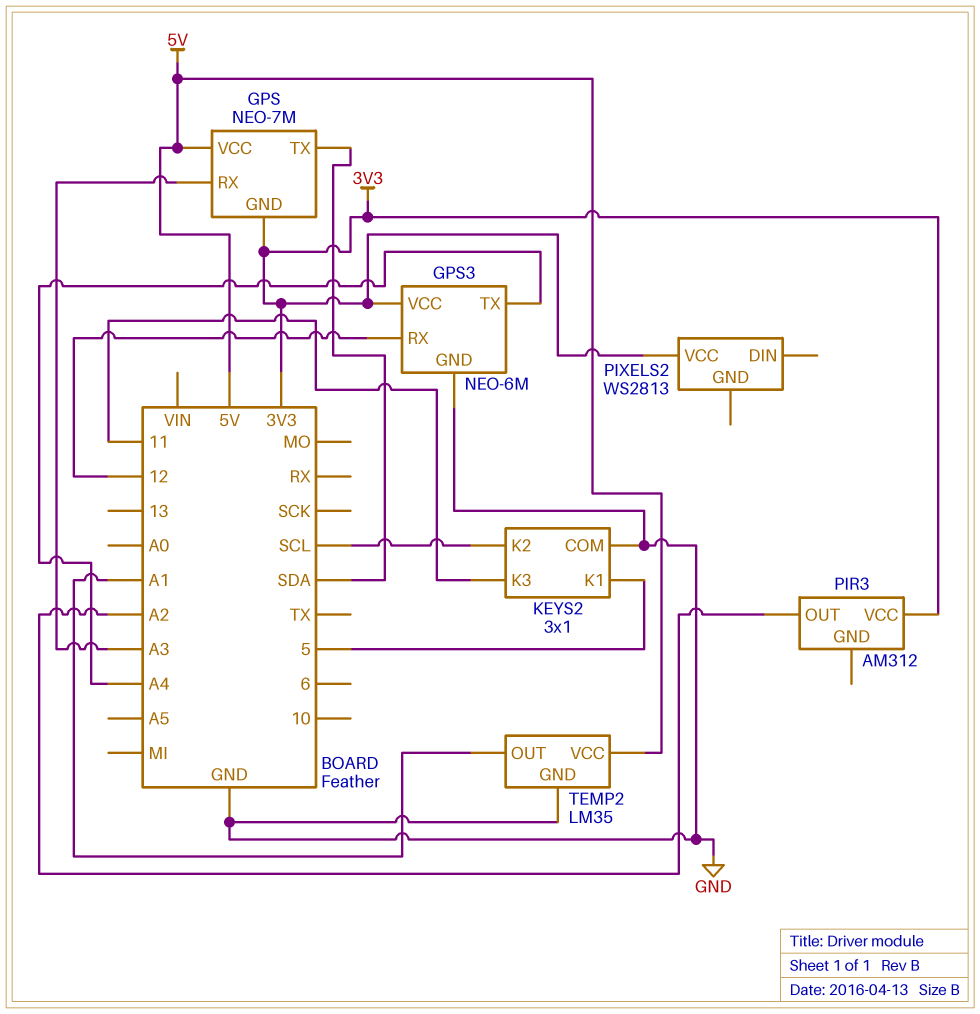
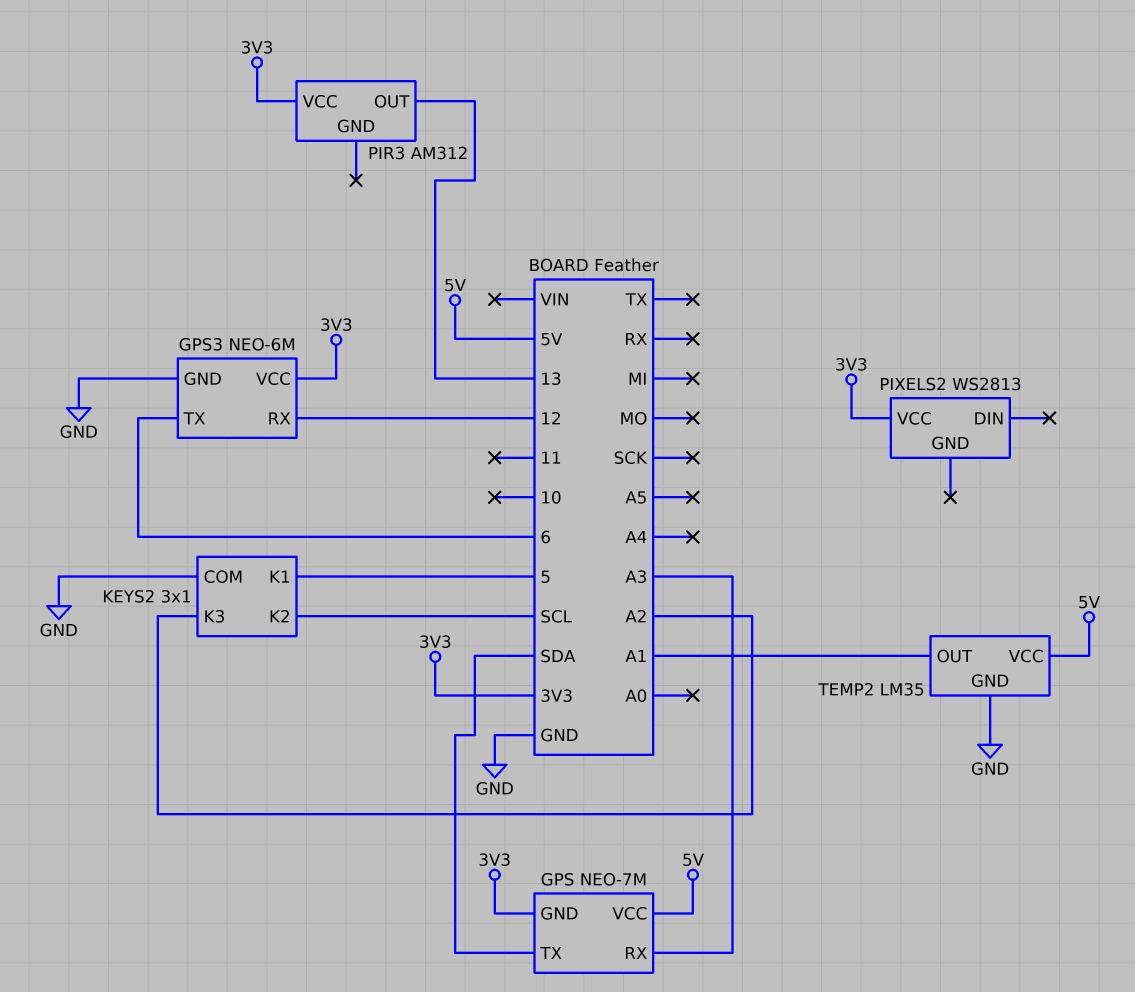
GPS3 pin TX: A4 -> 6
KEYS2 pin K3: 11 -> A2
PIR3 pin OUT: A2 -> 13

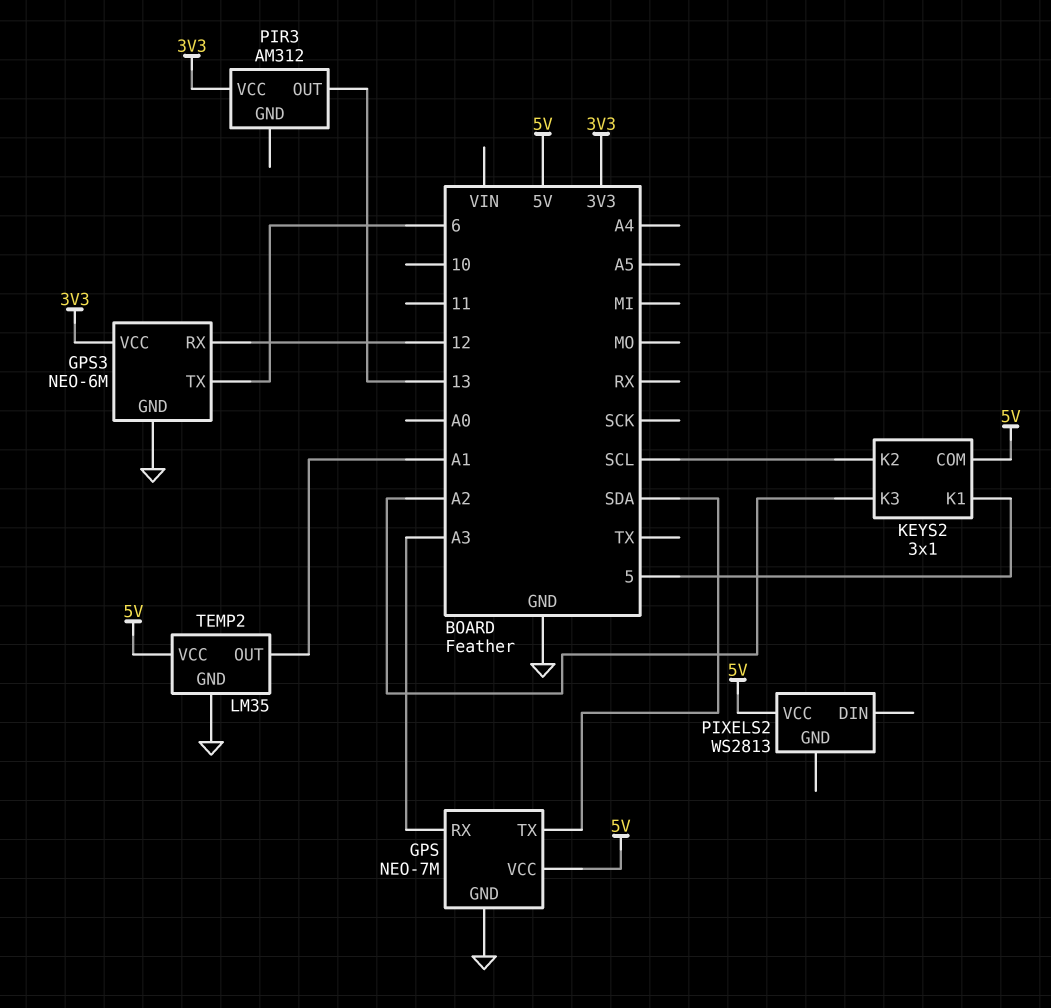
GPS pin GND: 3V3 -> GND
KEYS2 pin COM: GND -> 5V
PIXELS2 pin VCC: 3V3 -> 5V

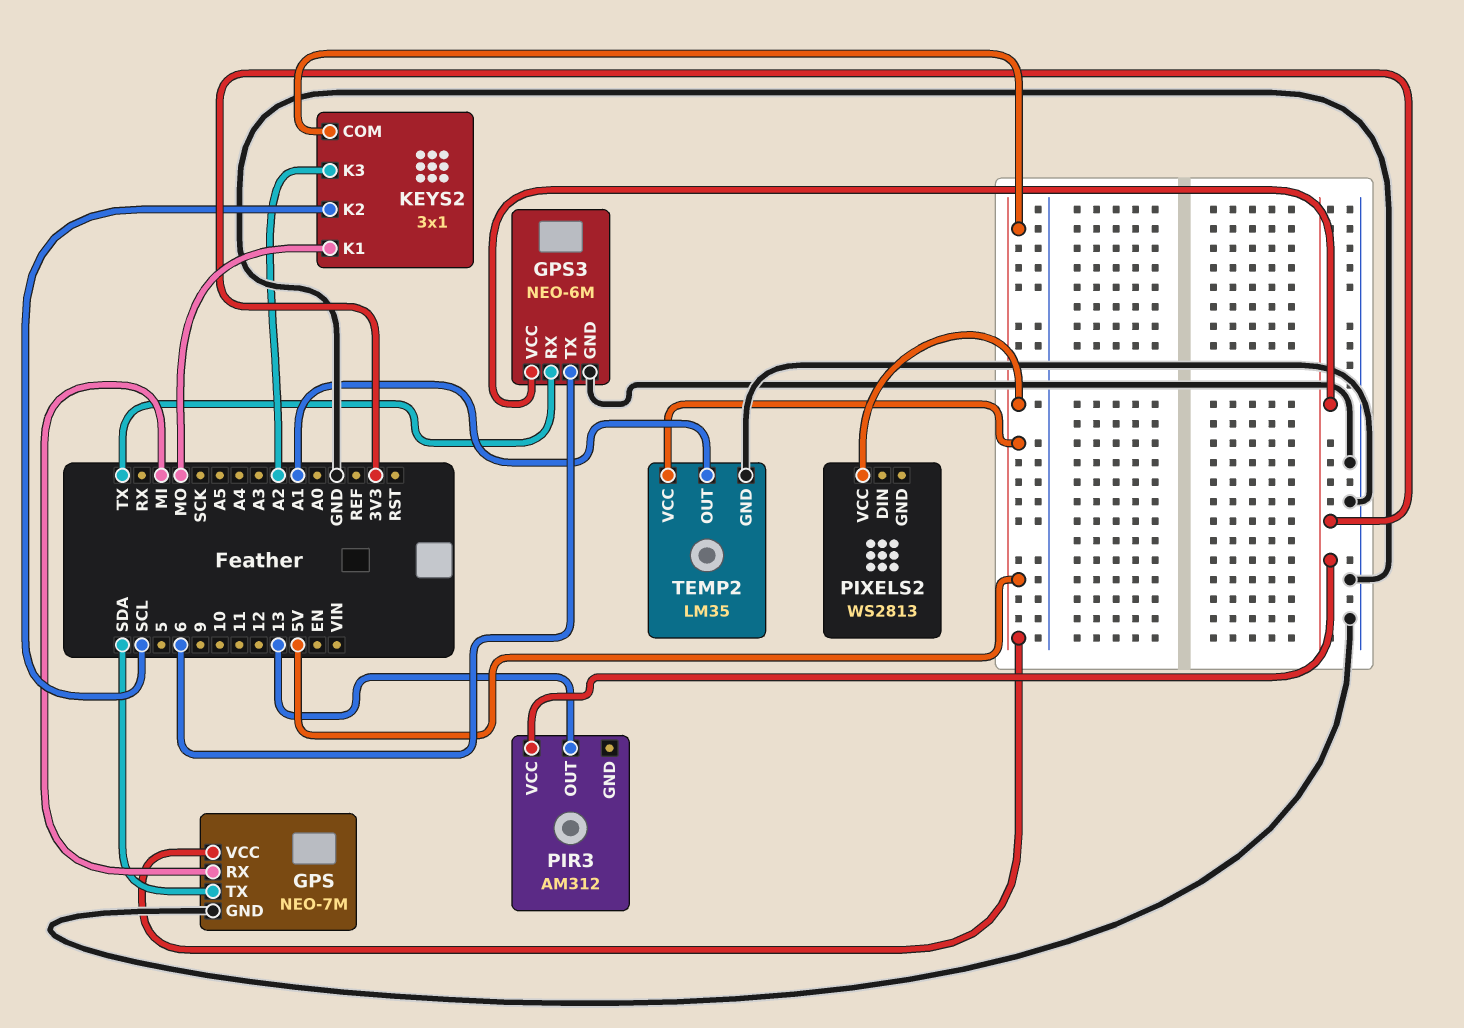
GPS pin RX: A3 -> MI
GPS3 pin RX: 12 -> TX
KEYS2 pin K1: 5 -> MO

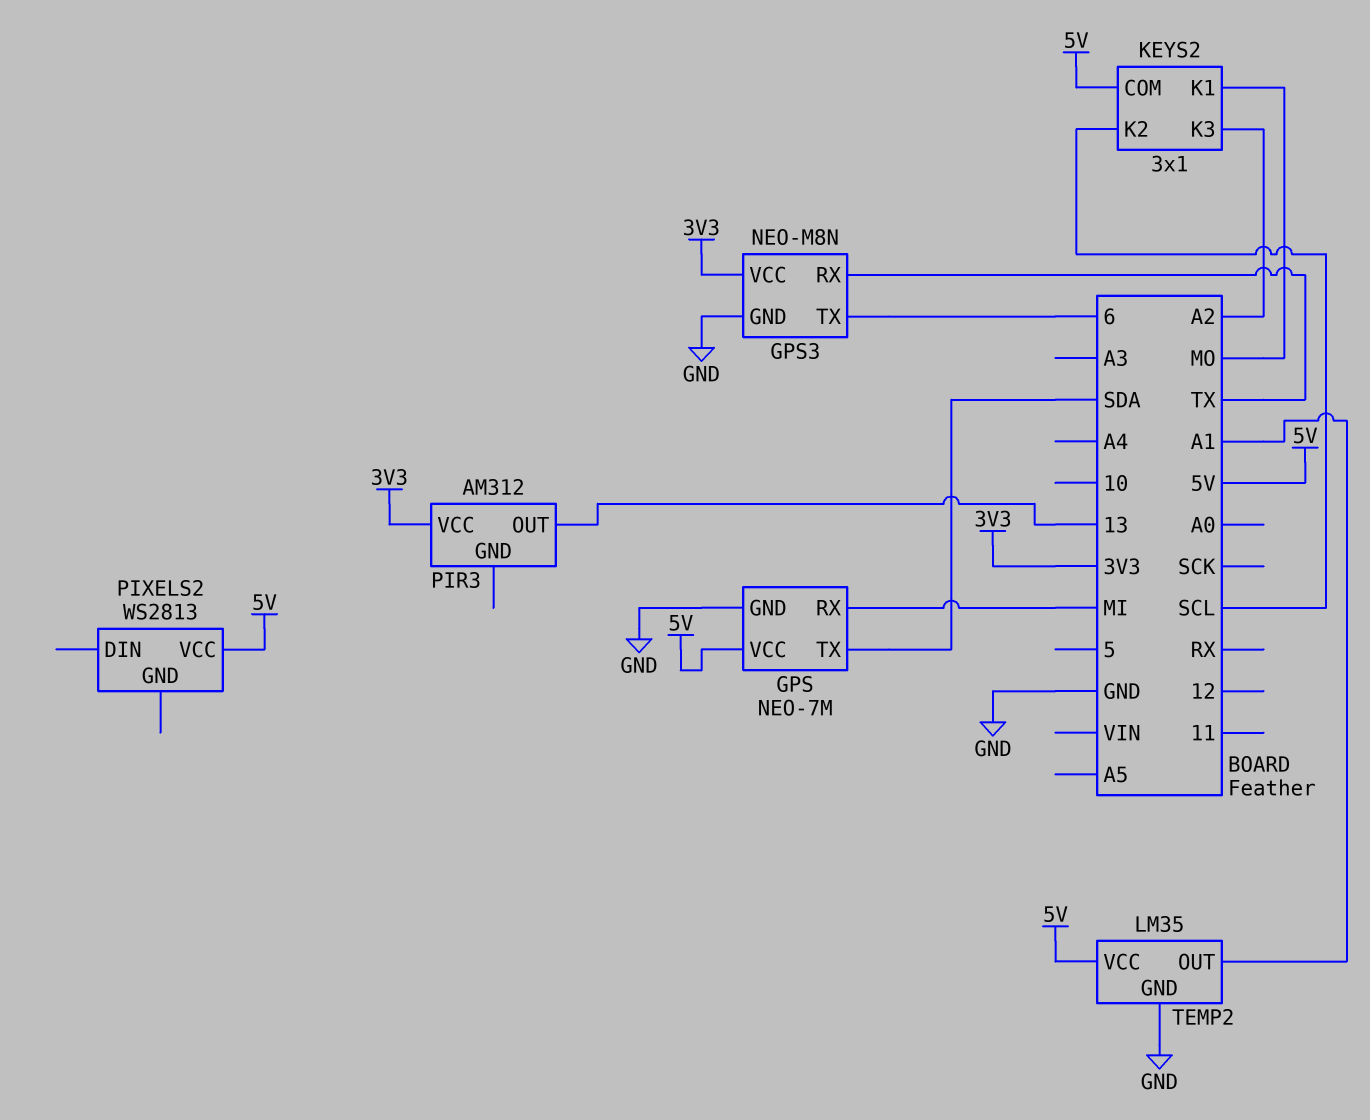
GPS3: NEO-6M -> NEO-M8N

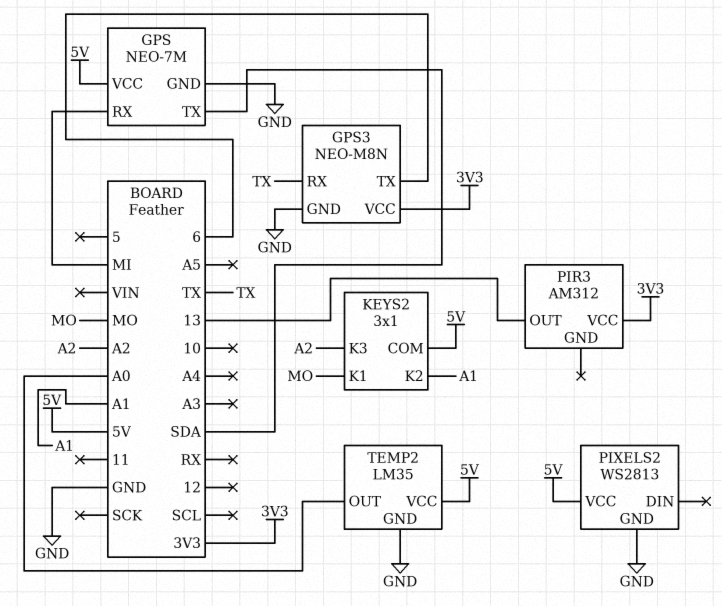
KEYS2 pin K2: SCL -> A1
PIXELS2 pin GND: none -> GND
TEMP2 pin OUT: A1 -> A0

